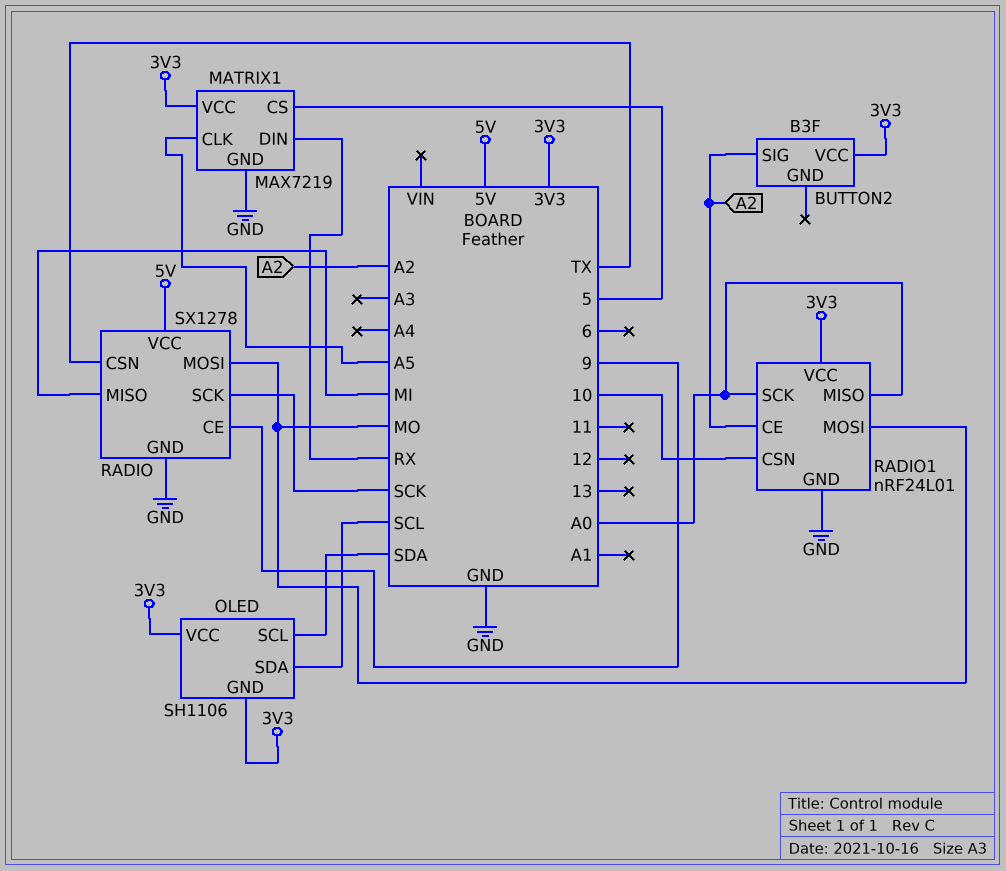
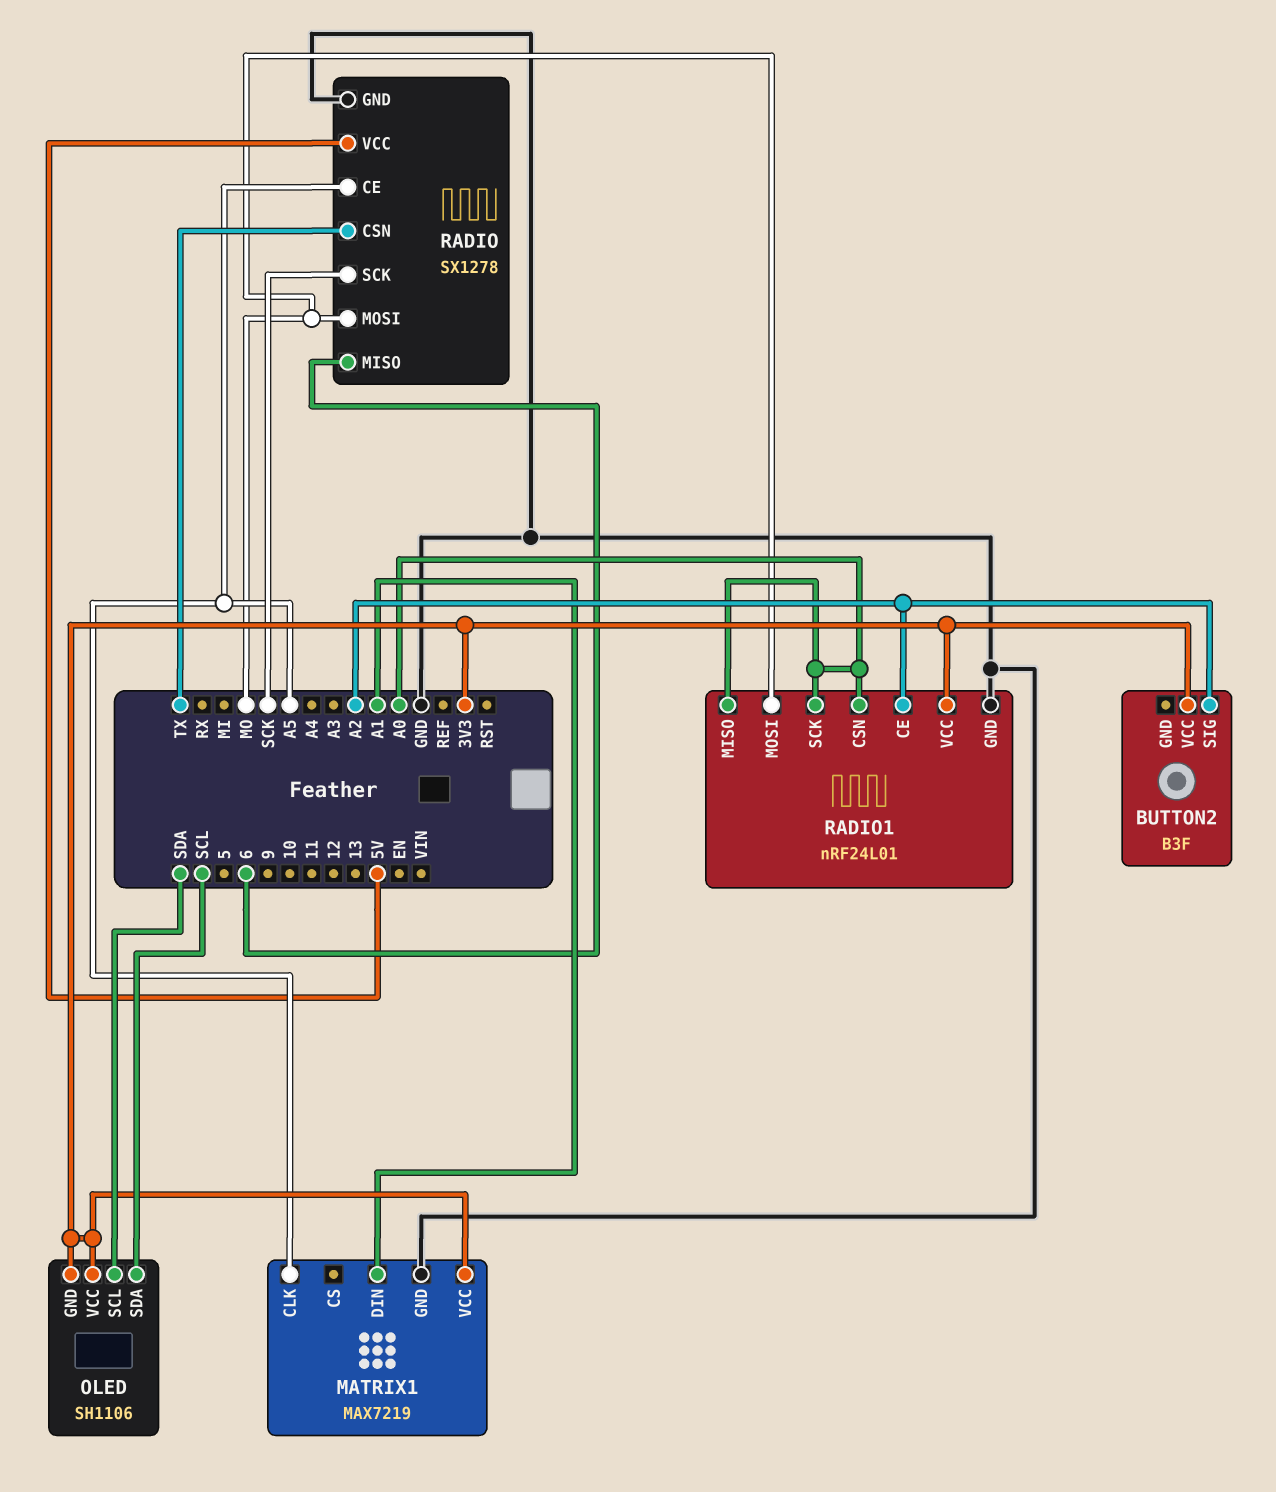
MATRIX1 pin CS: 5 -> none
MATRIX1 pin DIN: RX -> A1
RADIO pin CE: 9 -> A5
RADIO pin MISO: MI -> 6
RADIO1 pin CSN: 10 -> A0

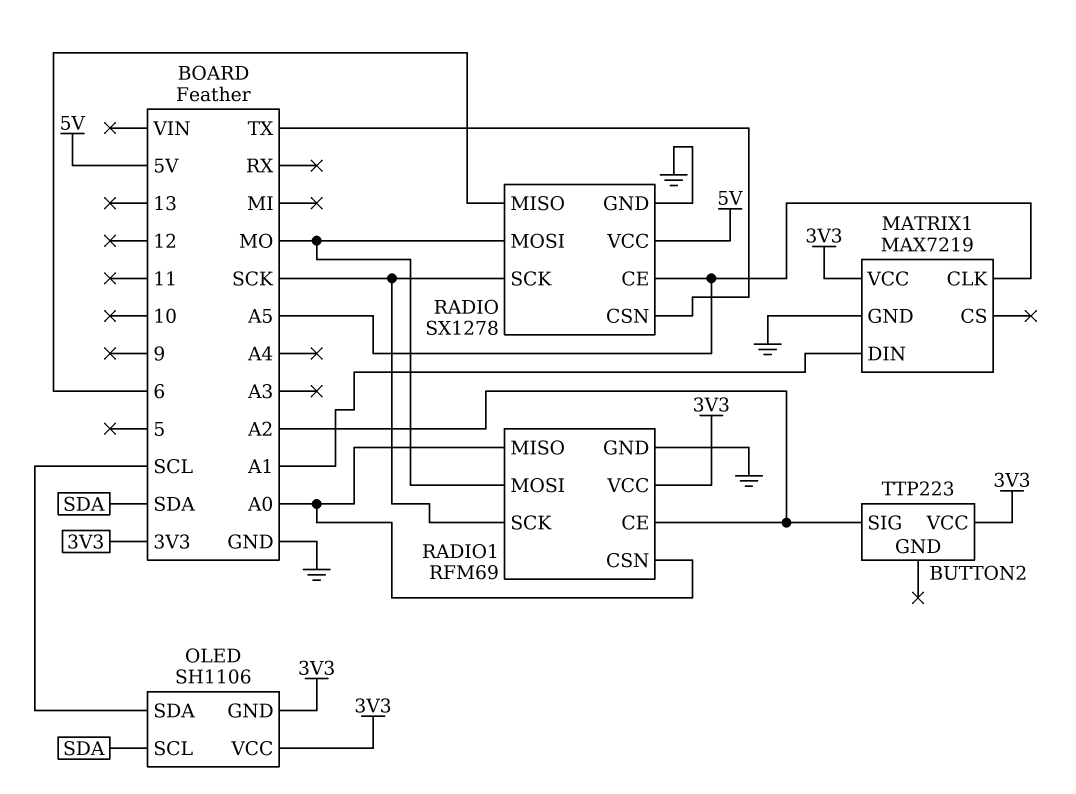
BUTTON2: B3F -> TTP223
RADIO1: nRF24L01 -> RFM69
RADIO1 pin SCK: A0 -> SCK

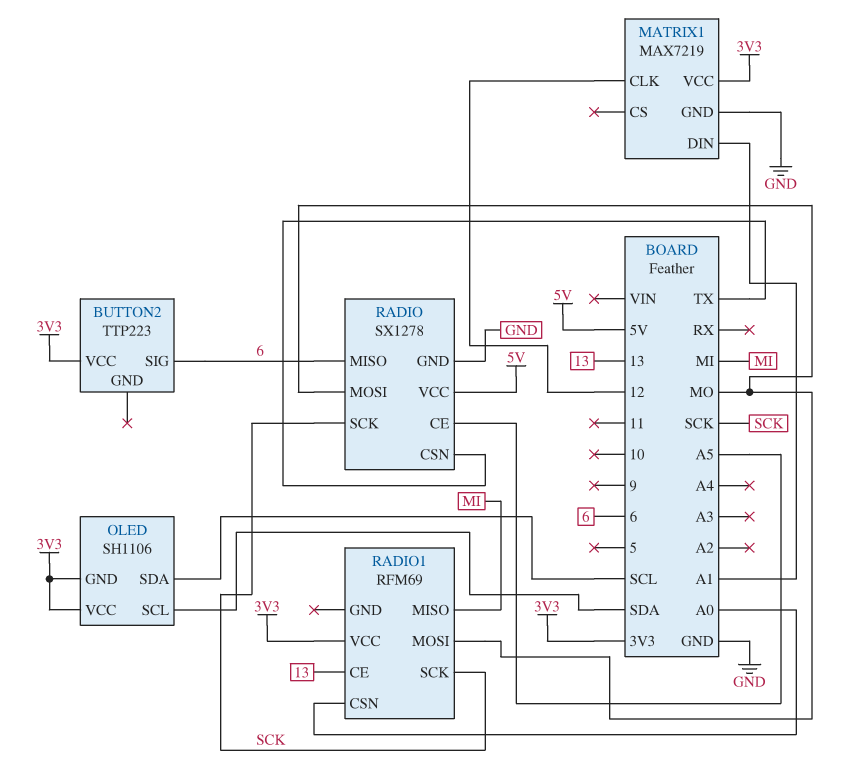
BUTTON2 pin SIG: A2 -> 6
MATRIX1 pin CLK: A5 -> 12
RADIO1 pin CE: A2 -> 13
RADIO1 pin GND: GND -> none
RADIO1 pin MISO: A0 -> MI

